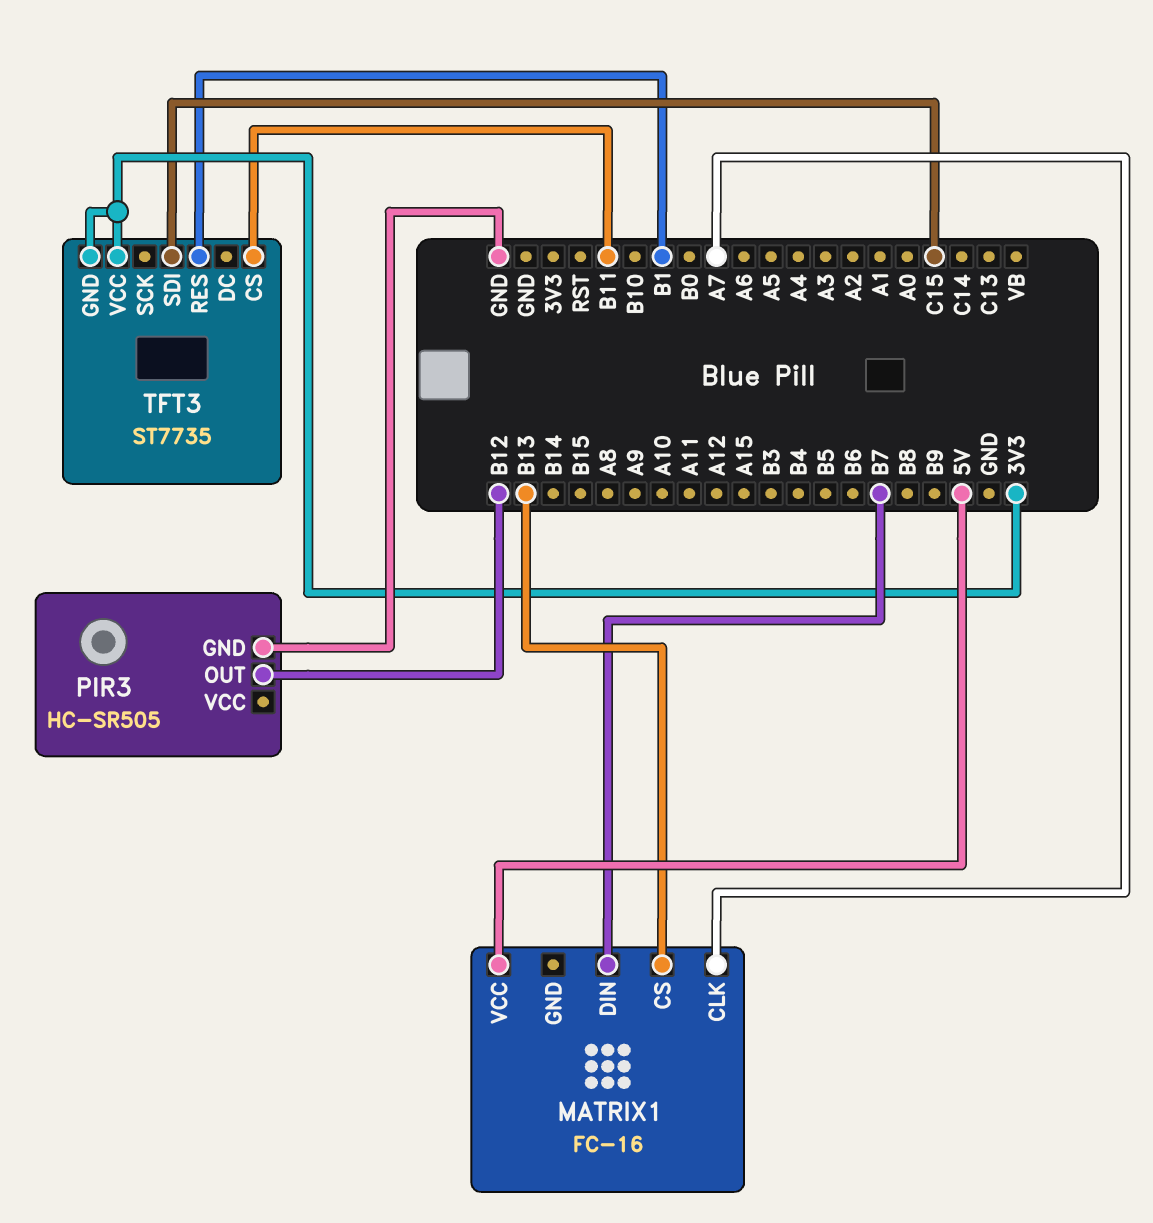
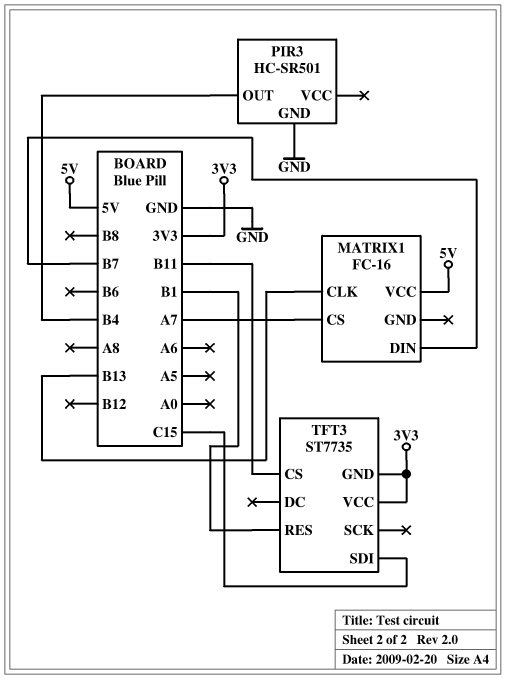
MATRIX1 pin CLK: A7 -> B13
MATRIX1 pin CS: B13 -> A7
PIR3: HC-SR505 -> HC-SR501
PIR3 pin OUT: B12 -> B4

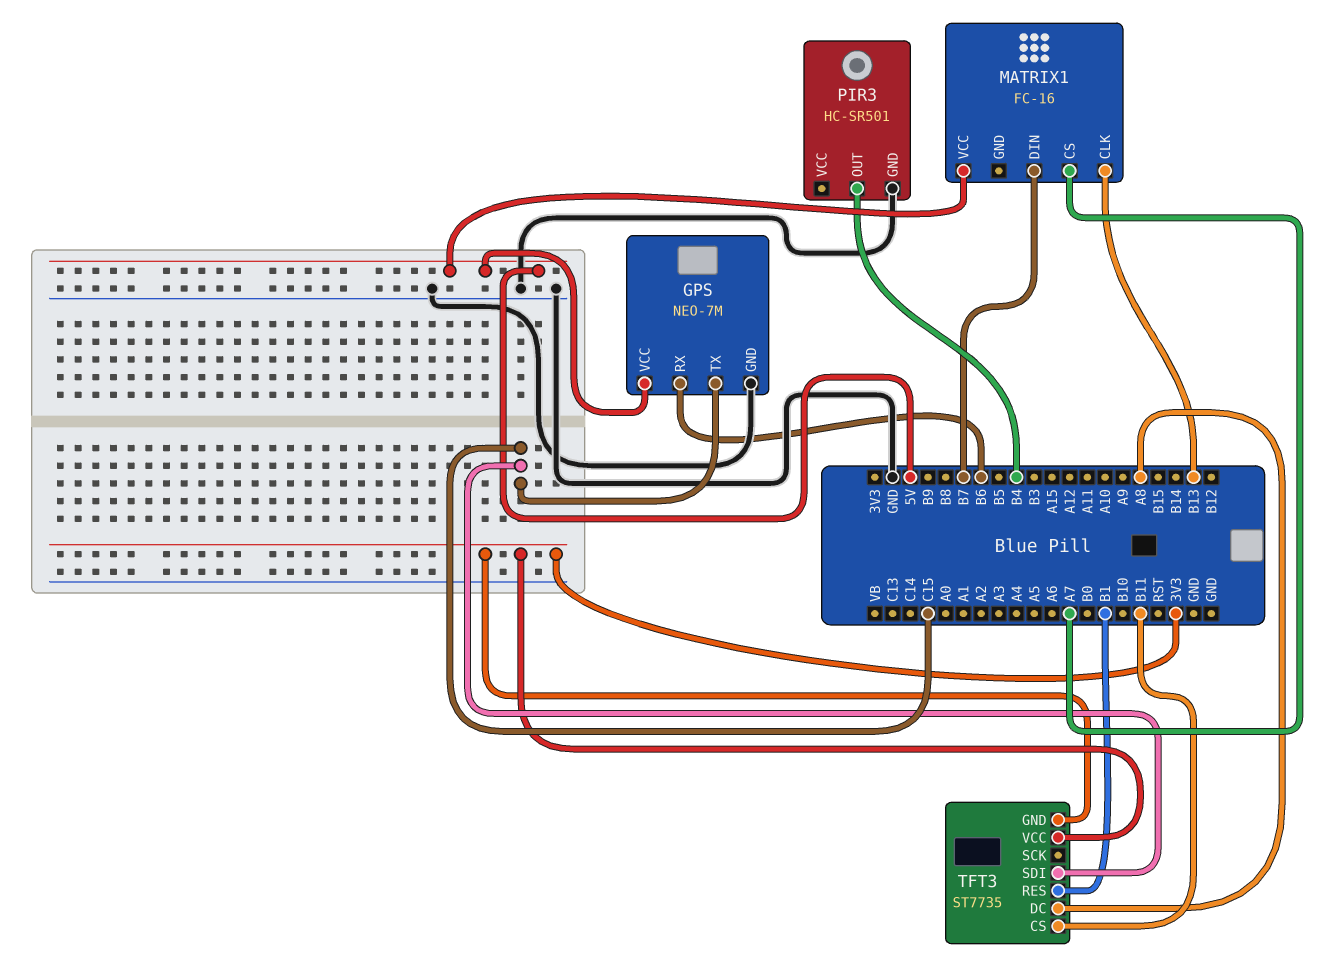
GPS: none -> NEO-7M
GPS pin GND: none -> GND
GPS pin RX: none -> B6
GPS pin TX: none -> C15
GPS pin VCC: none -> 5V
TFT3 pin DC: none -> A8

